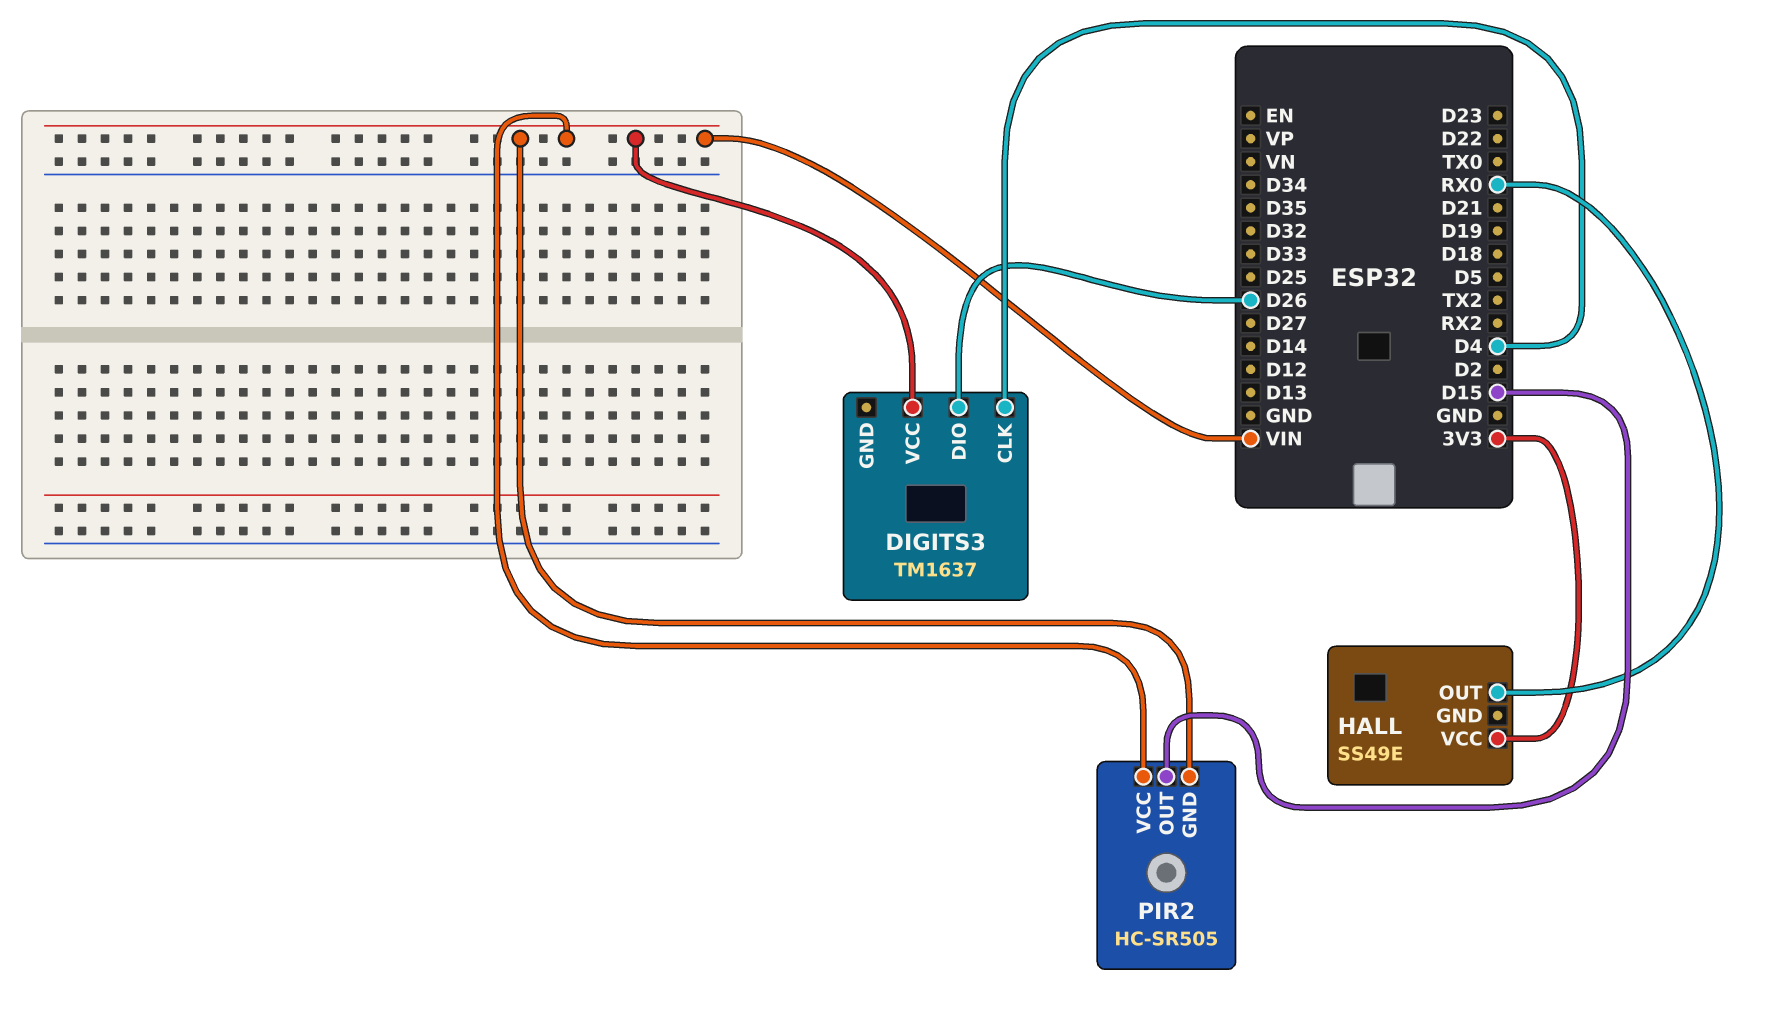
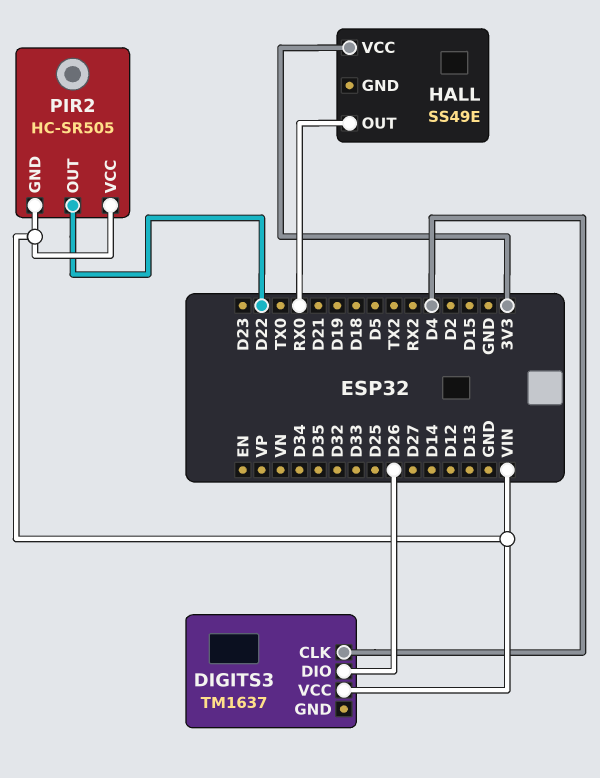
PIR2 pin OUT: D15 -> D22

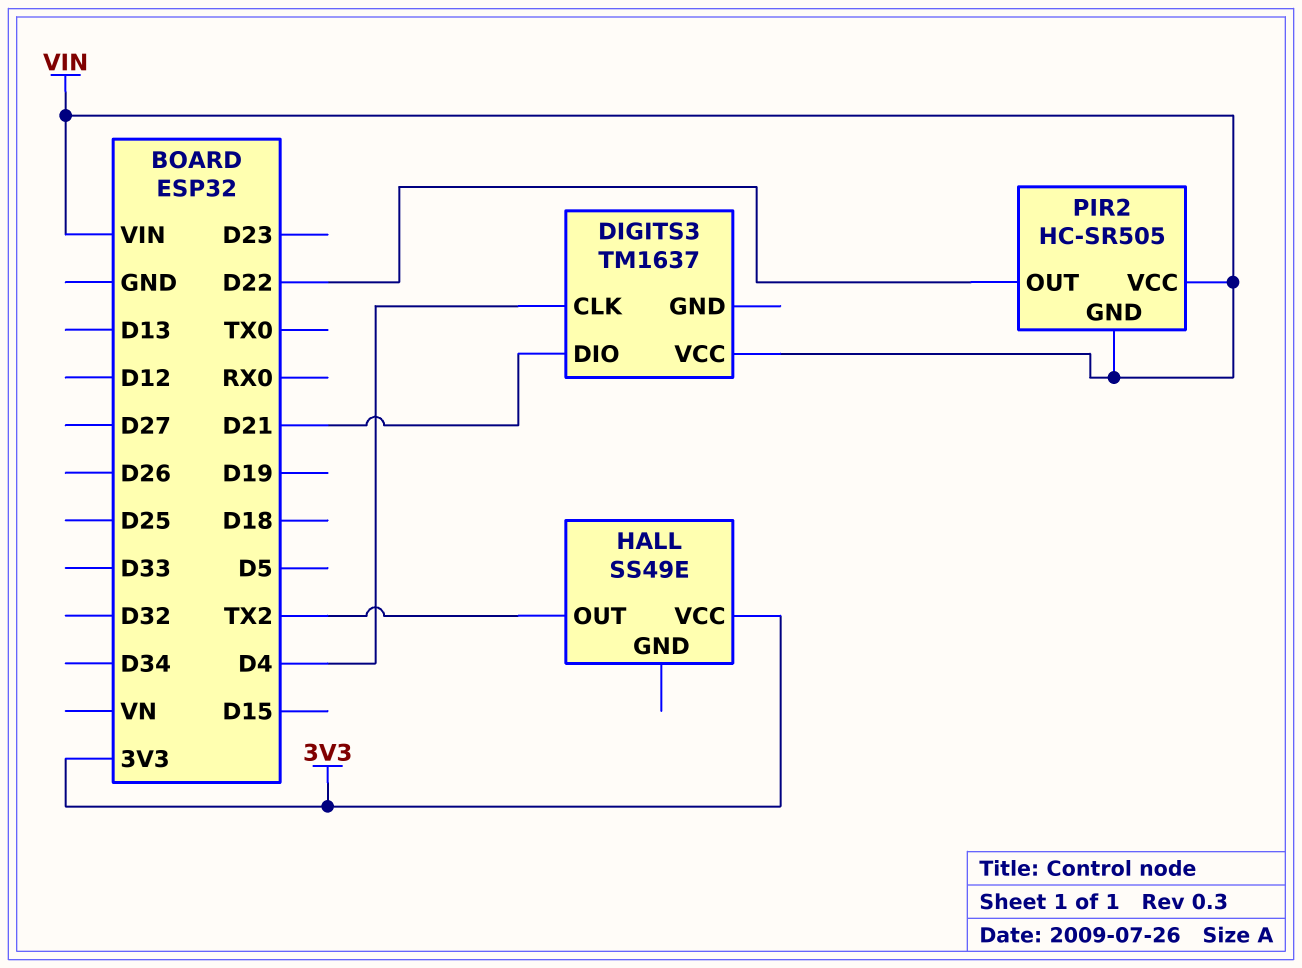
DIGITS3 pin DIO: D26 -> D21
HALL pin OUT: RX0 -> TX2

